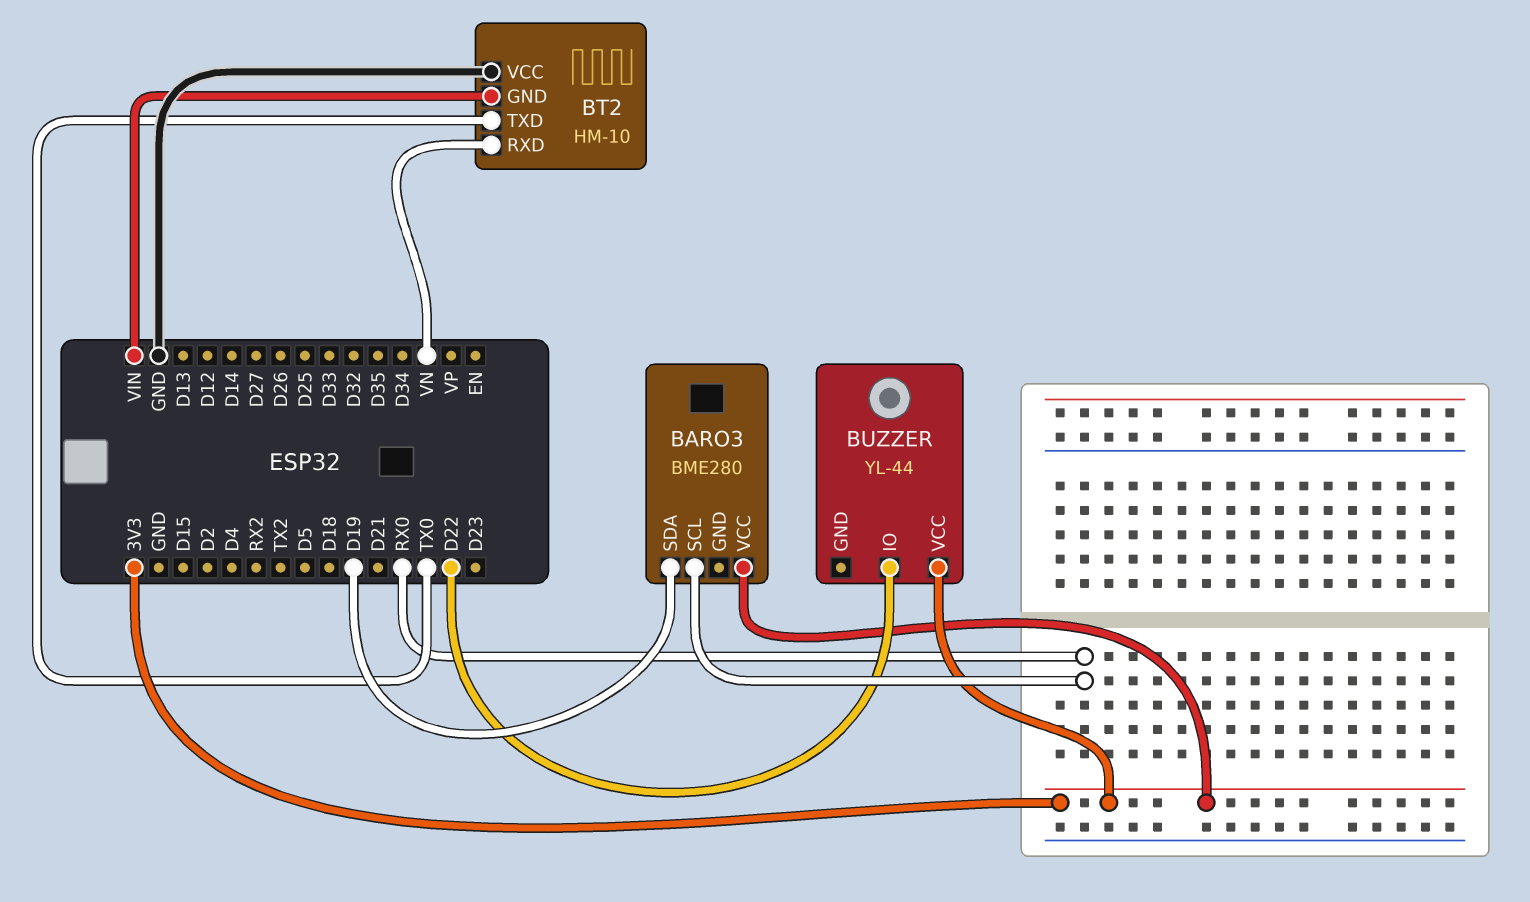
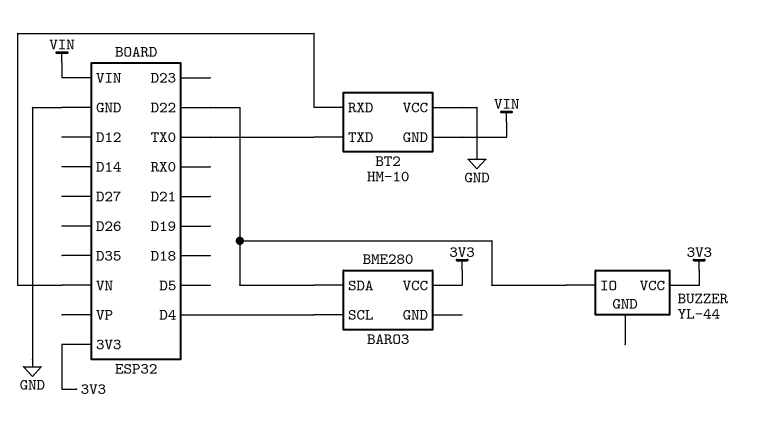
BARO3 pin SCL: RX0 -> D4
BARO3 pin SDA: D19 -> D22

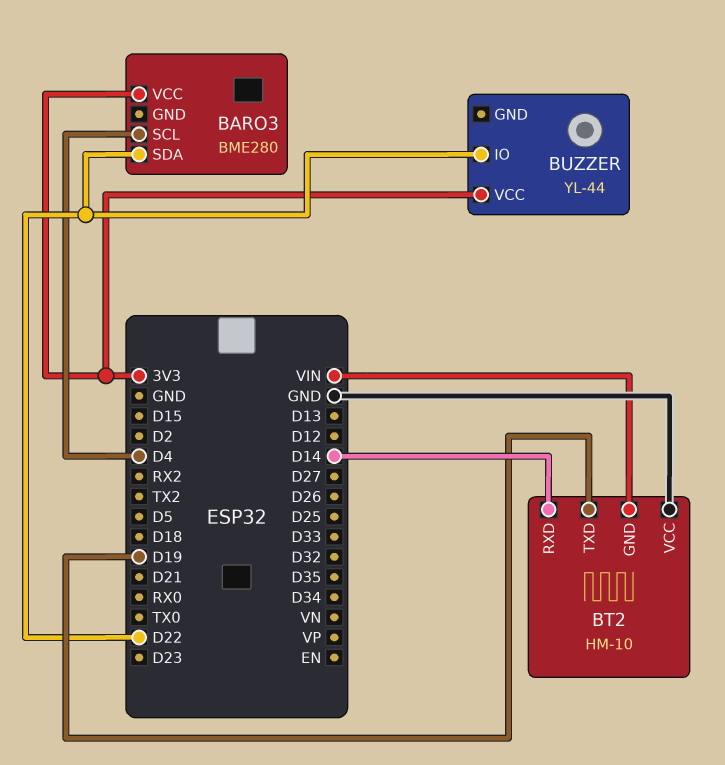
BT2 pin RXD: VN -> D14
BT2 pin TXD: TX0 -> D19

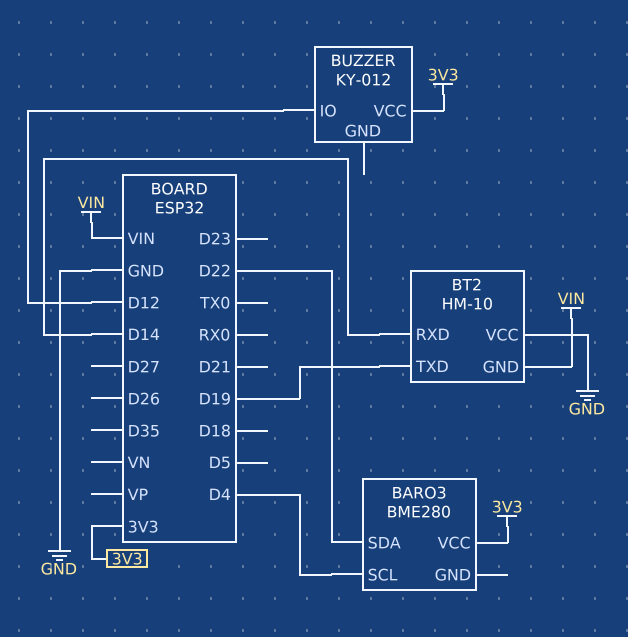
BUZZER: YL-44 -> KY-012
BUZZER pin IO: D22 -> D12

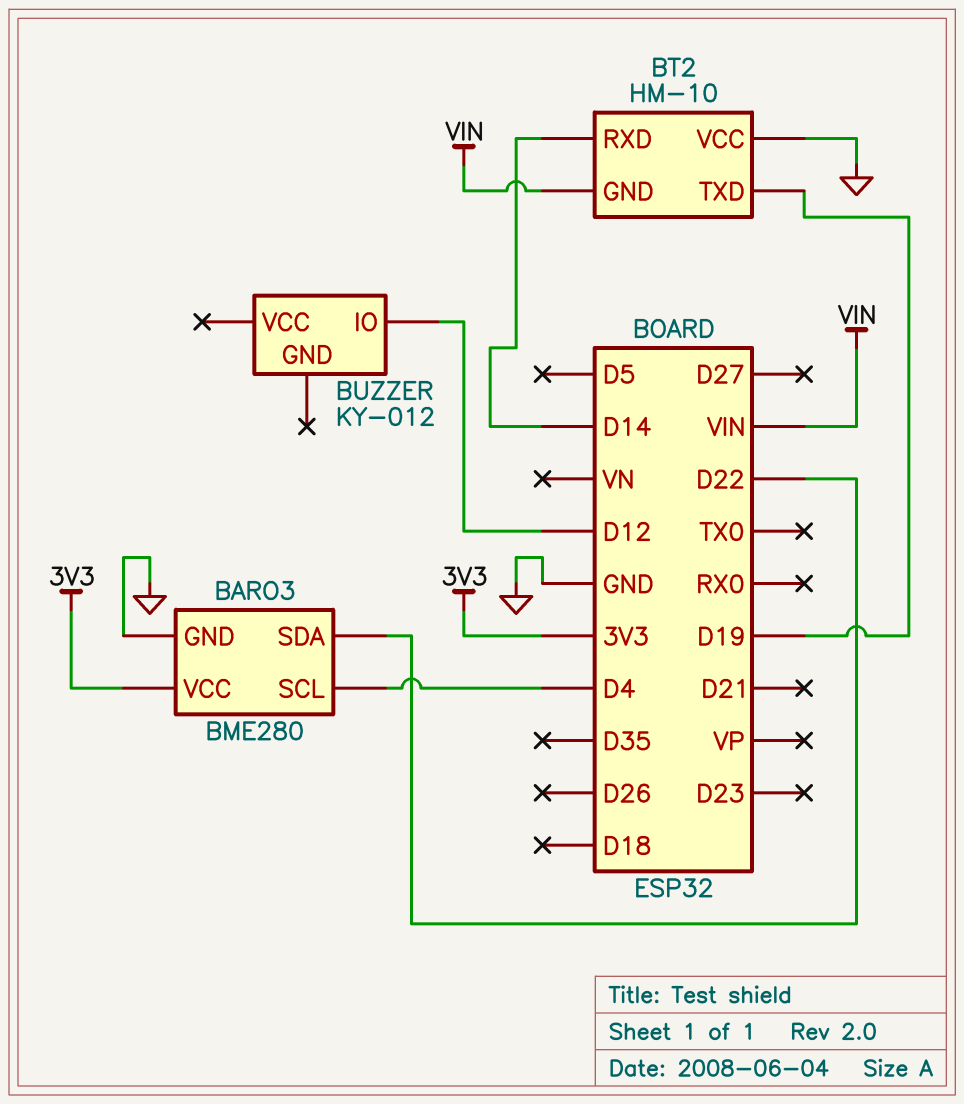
BARO3 pin GND: none -> GND
BUZZER pin VCC: 3V3 -> none

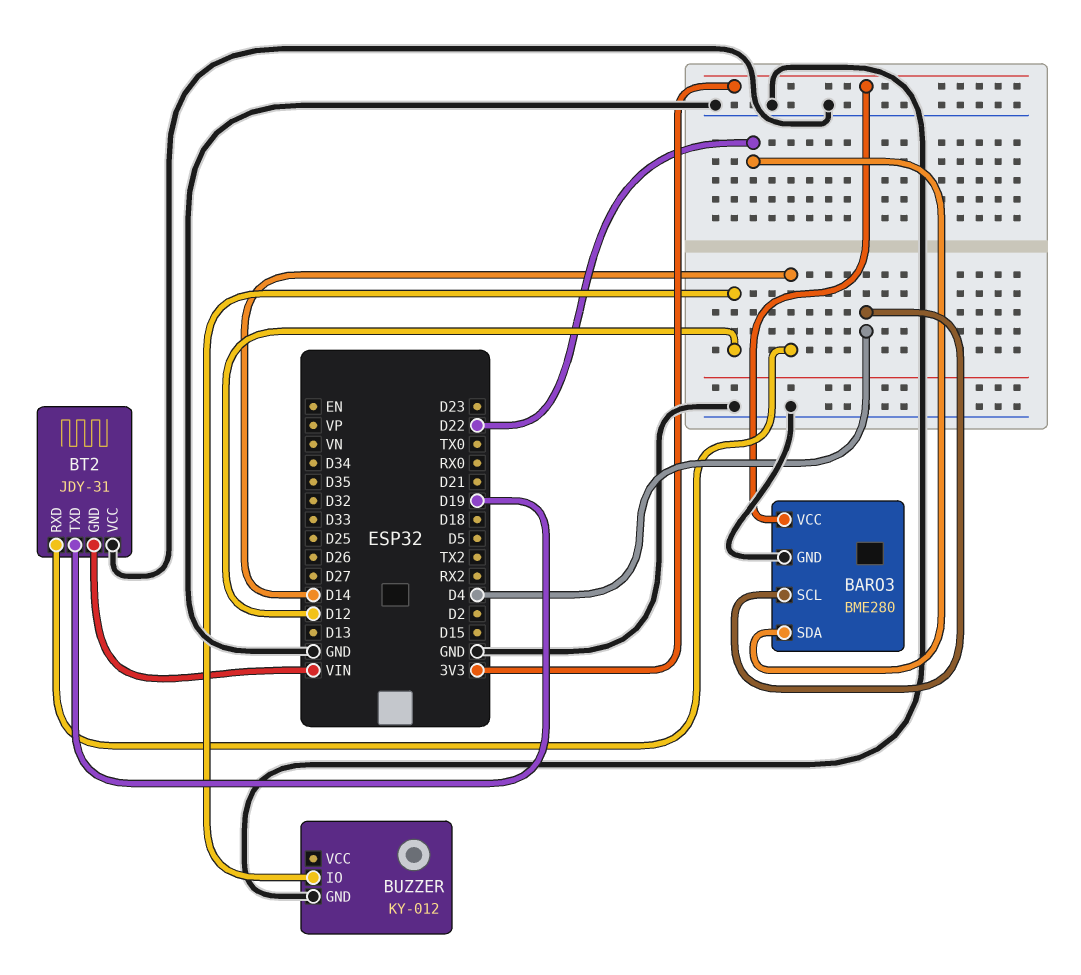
BT2: HM-10 -> JDY-31
BUZZER pin GND: none -> GND

